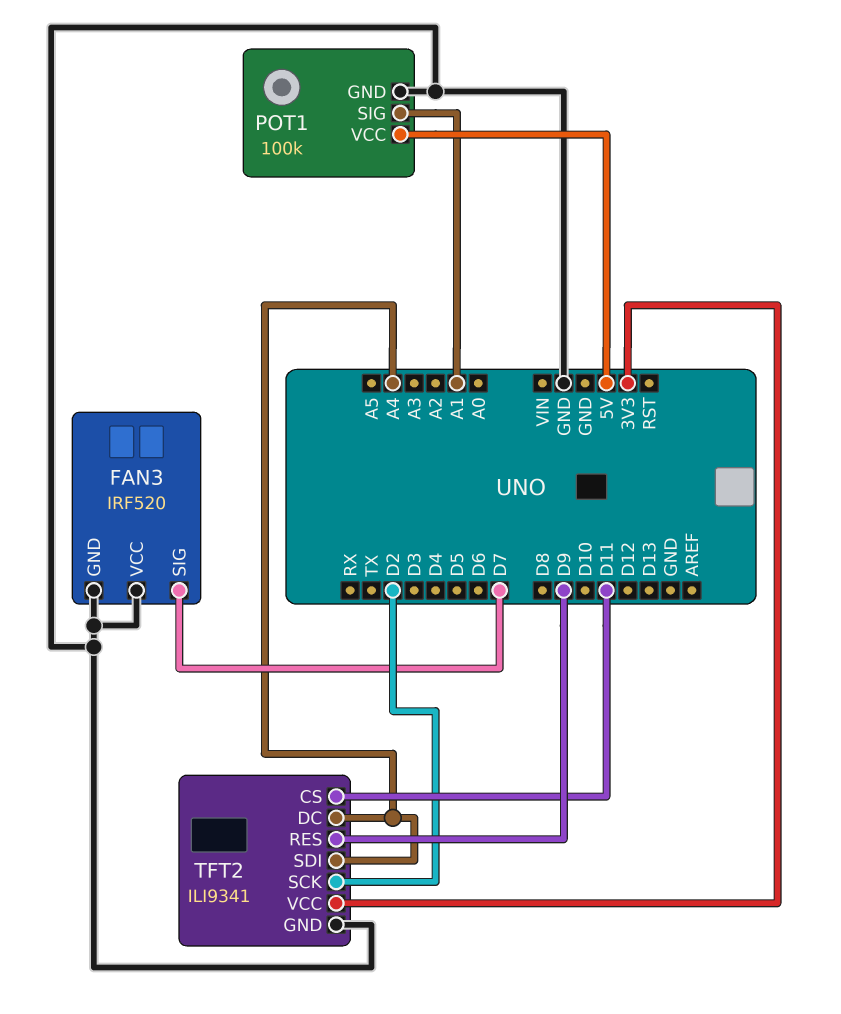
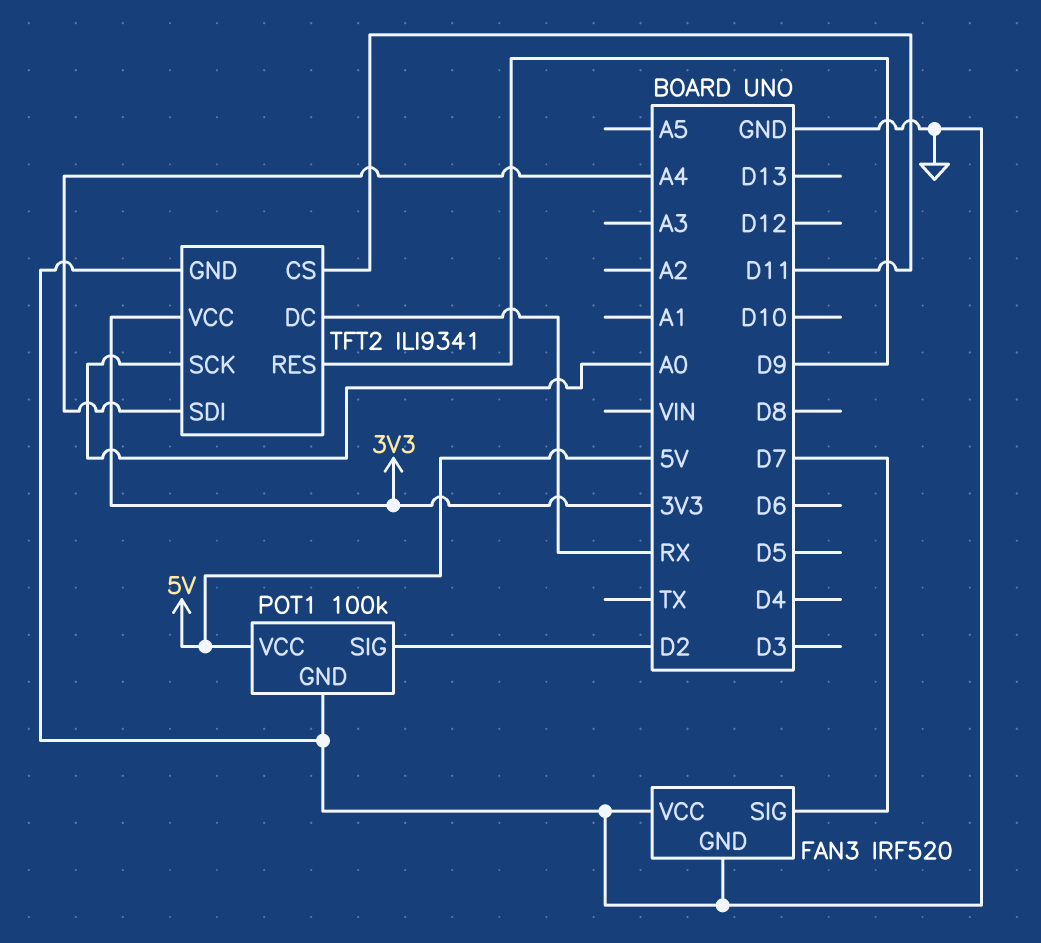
POT1 pin SIG: A1 -> D2
TFT2 pin DC: A4 -> RX
TFT2 pin SCK: D2 -> A0

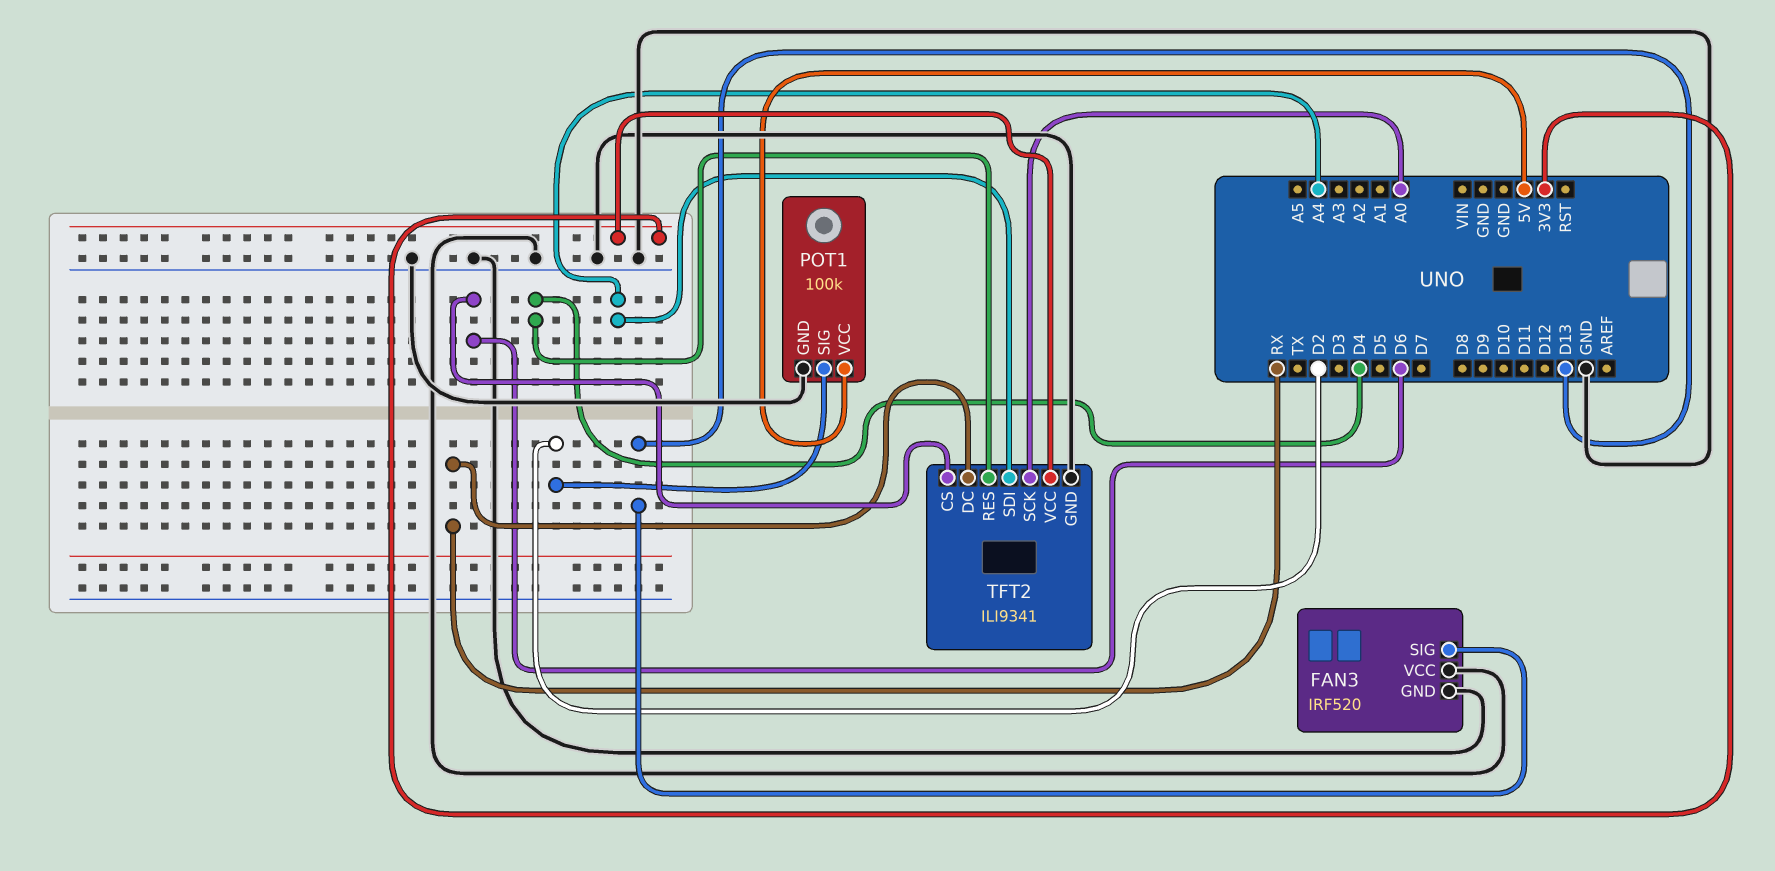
FAN3 pin SIG: D7 -> D13
TFT2 pin CS: D11 -> D6
TFT2 pin RES: D9 -> D4

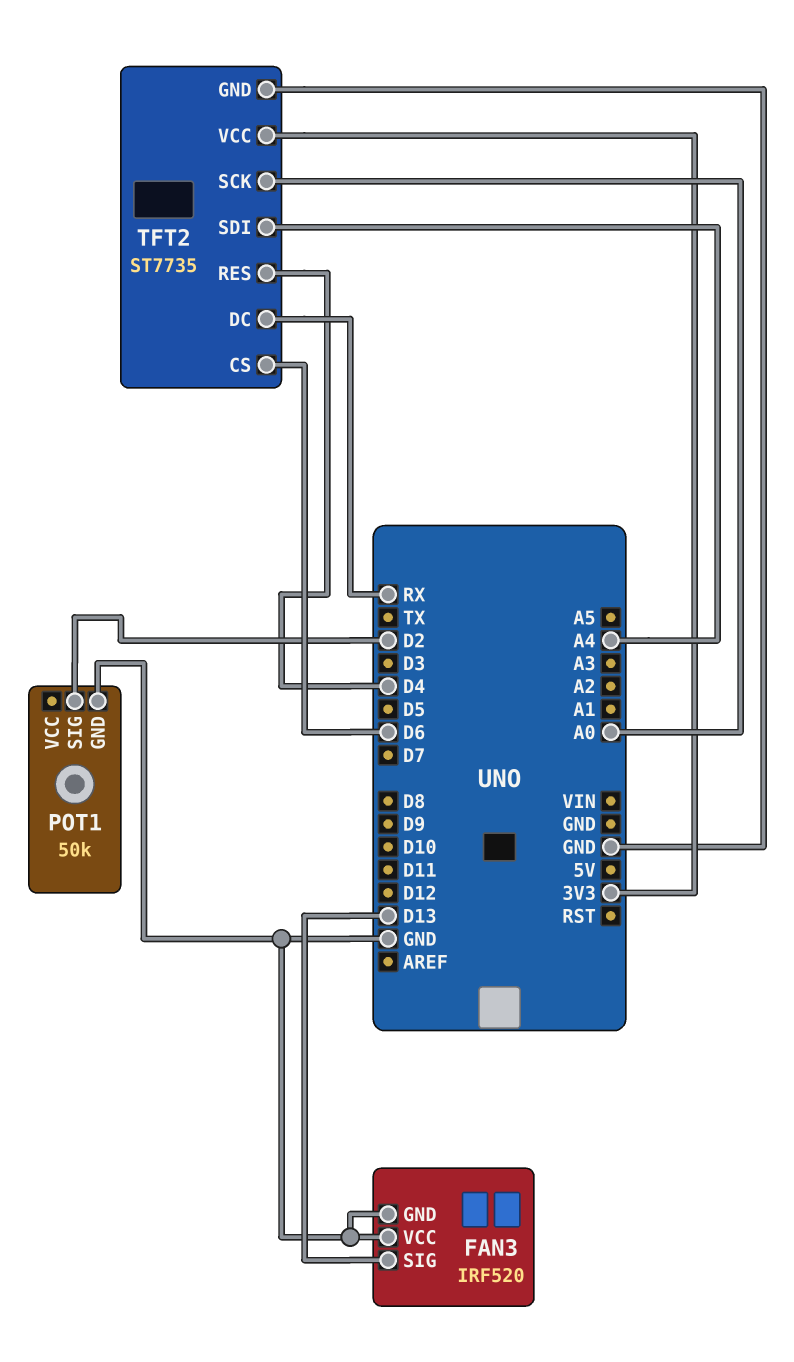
POT1: 100k -> 50k
POT1 pin VCC: 5V -> none
TFT2: ILI9341 -> ST7735

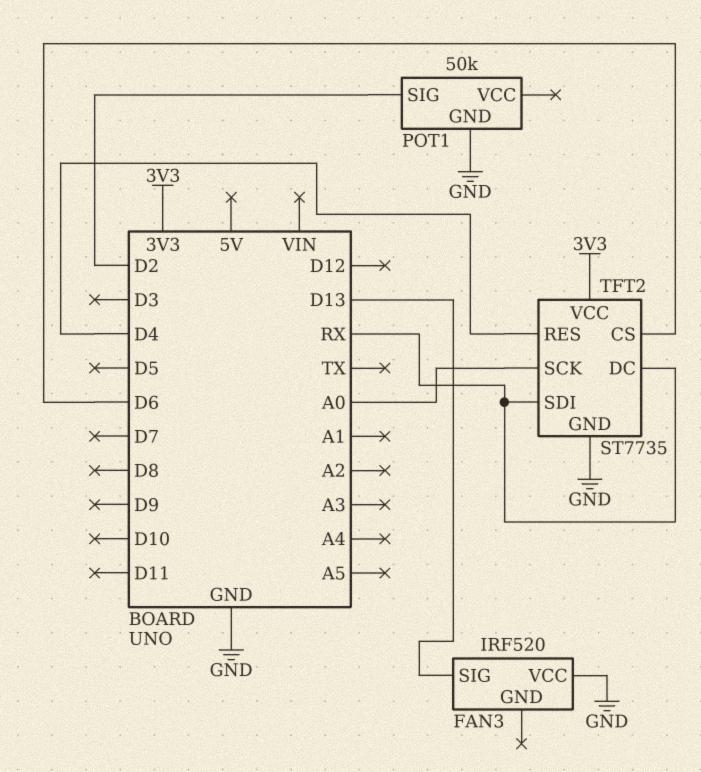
FAN3 pin GND: GND -> none
TFT2 pin SDI: A4 -> RX

